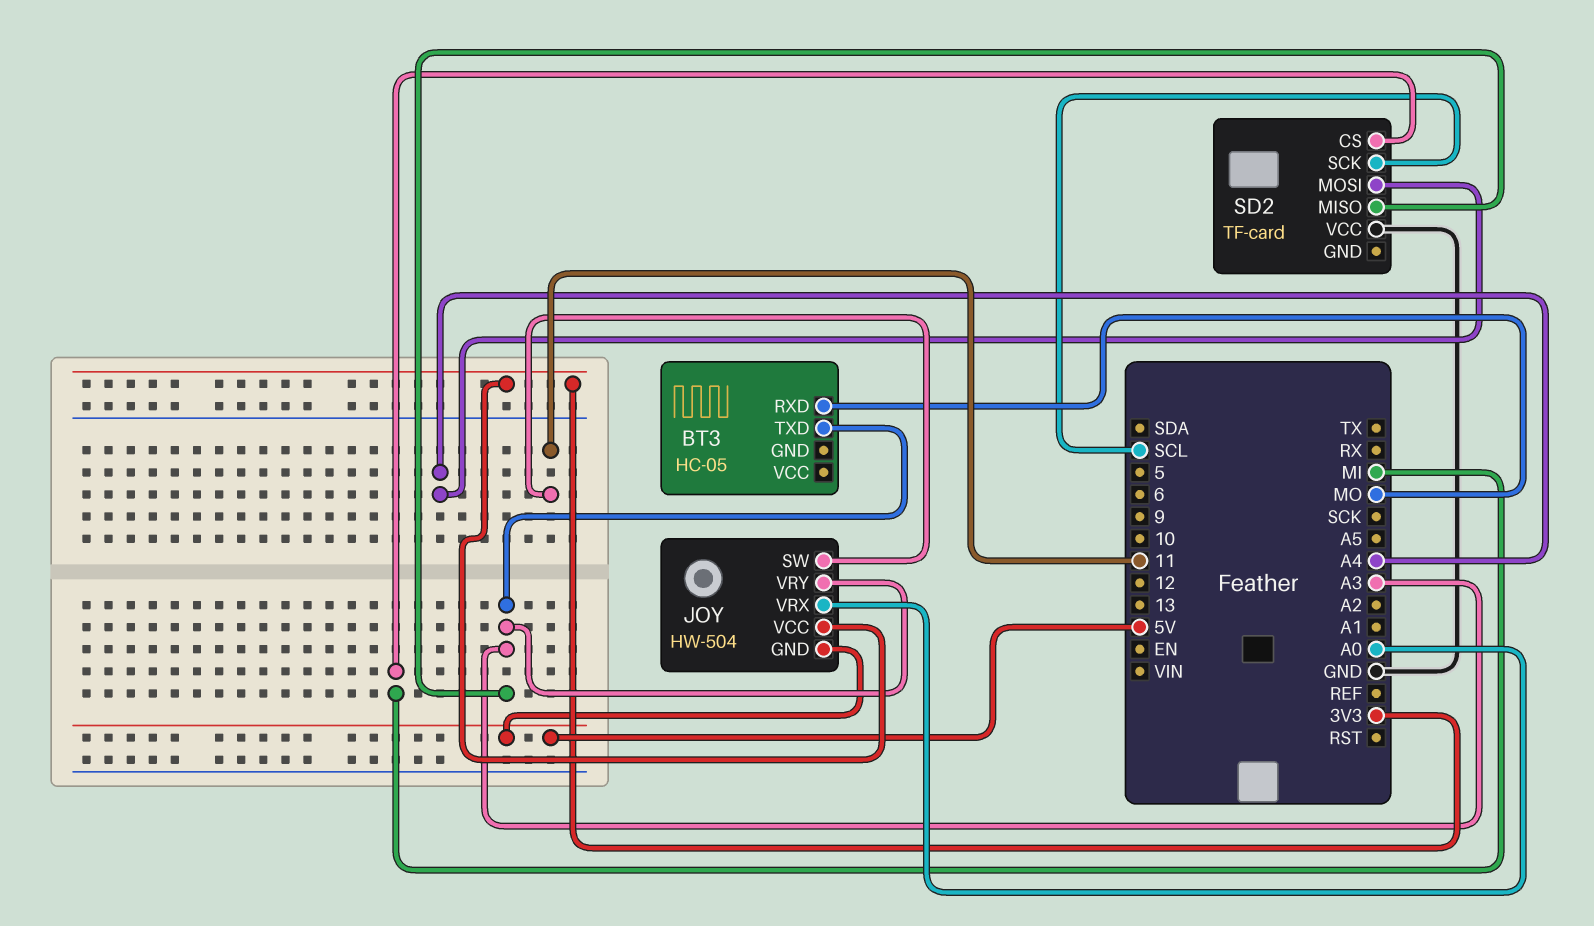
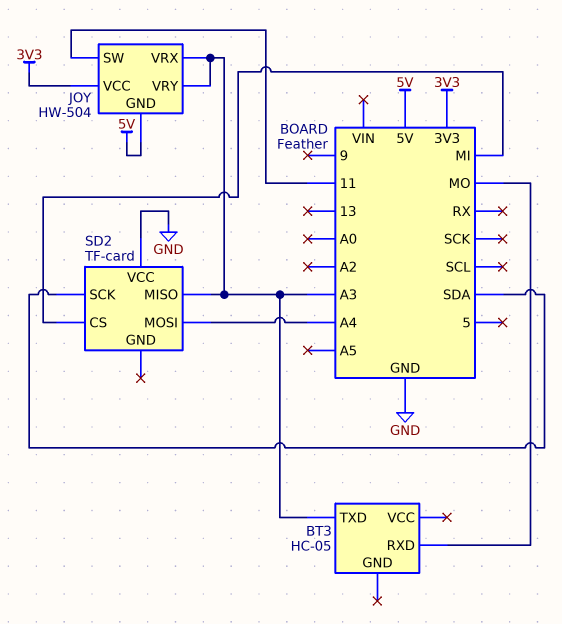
JOY pin VRX: A0 -> A3
SD2 pin SCK: SCL -> SDA

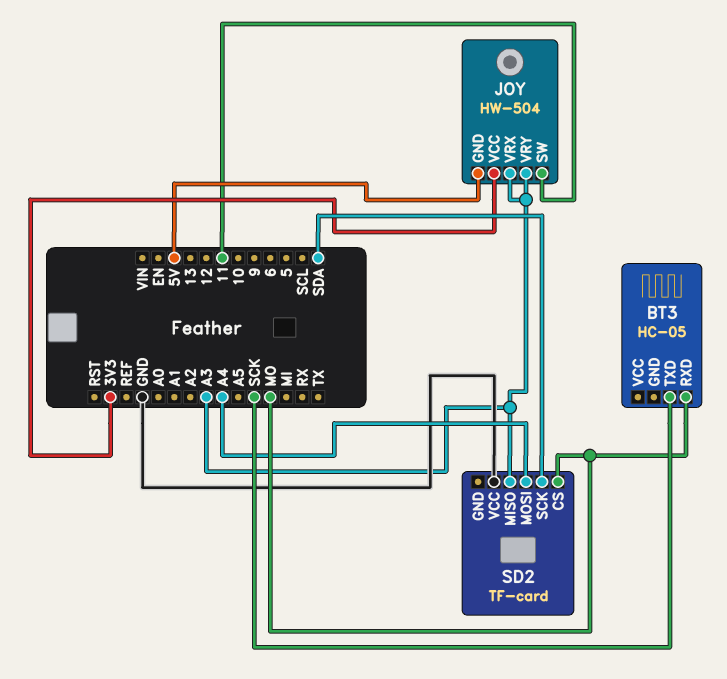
BT3 pin TXD: A3 -> SCK
SD2 pin CS: MI -> MO

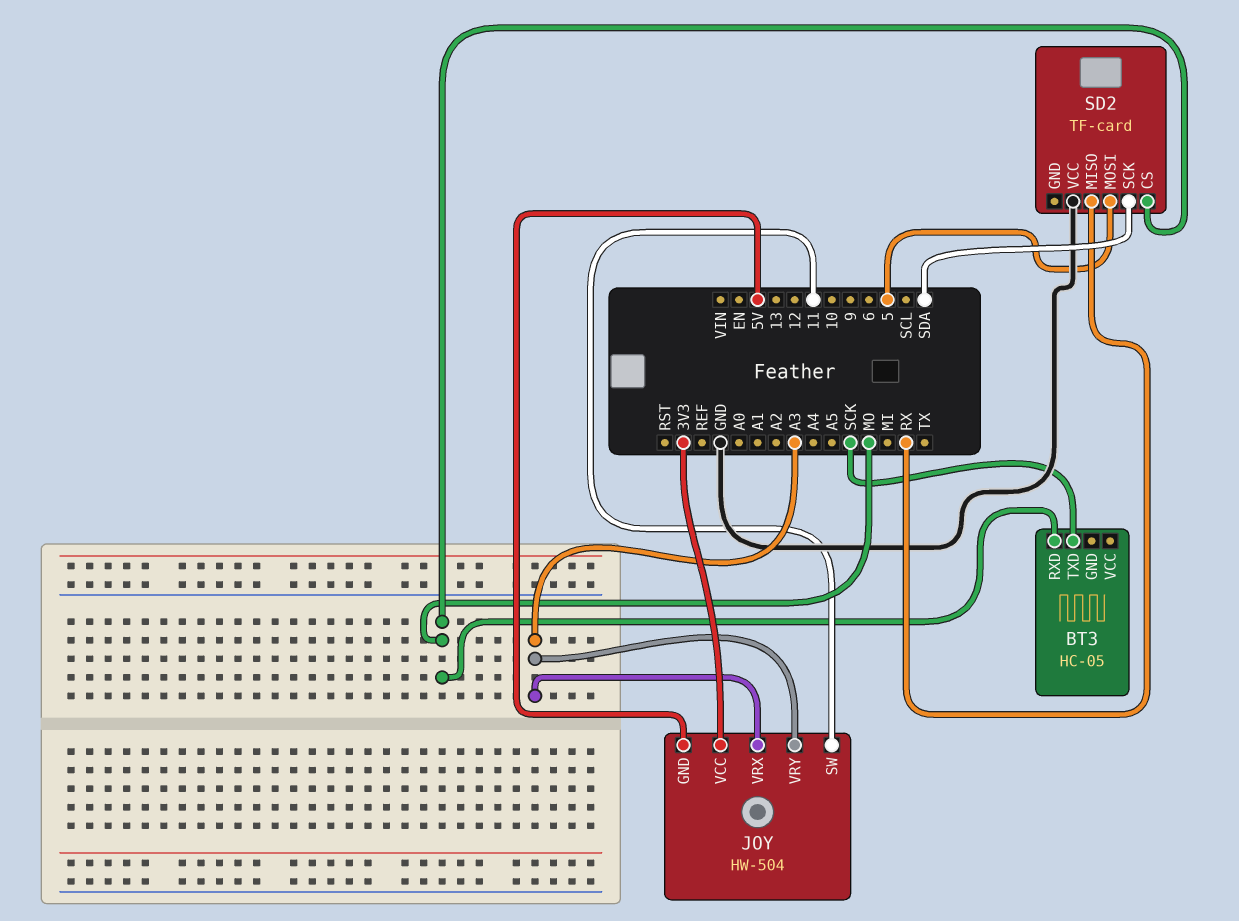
SD2 pin MISO: A3 -> RX
SD2 pin MOSI: A4 -> 5

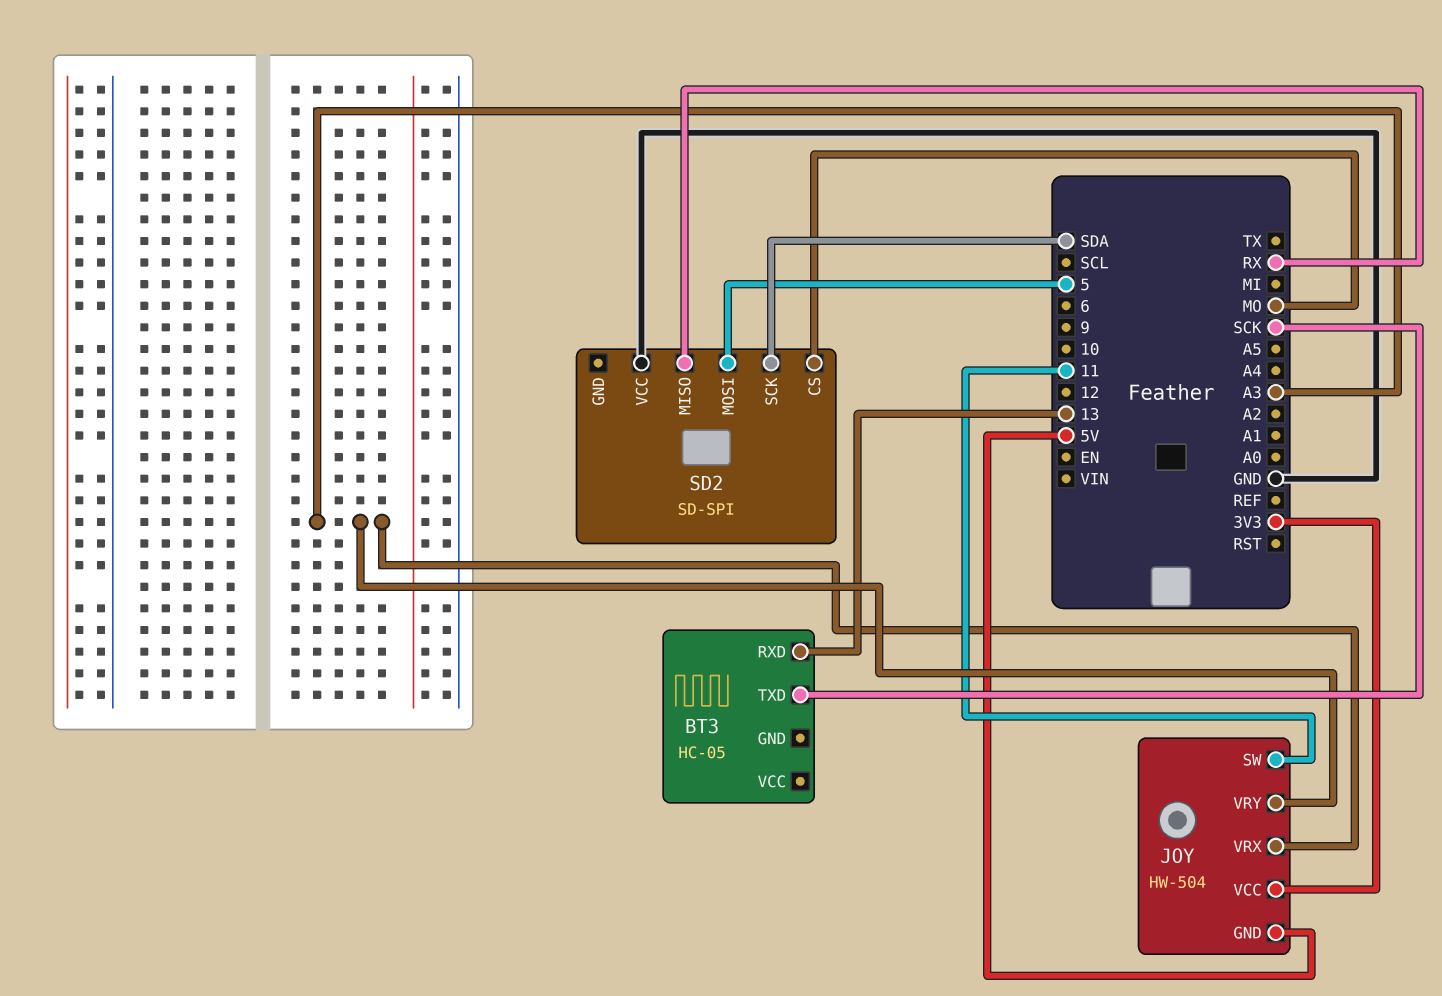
BT3 pin RXD: MO -> 13
SD2: TF-card -> SD-SPI

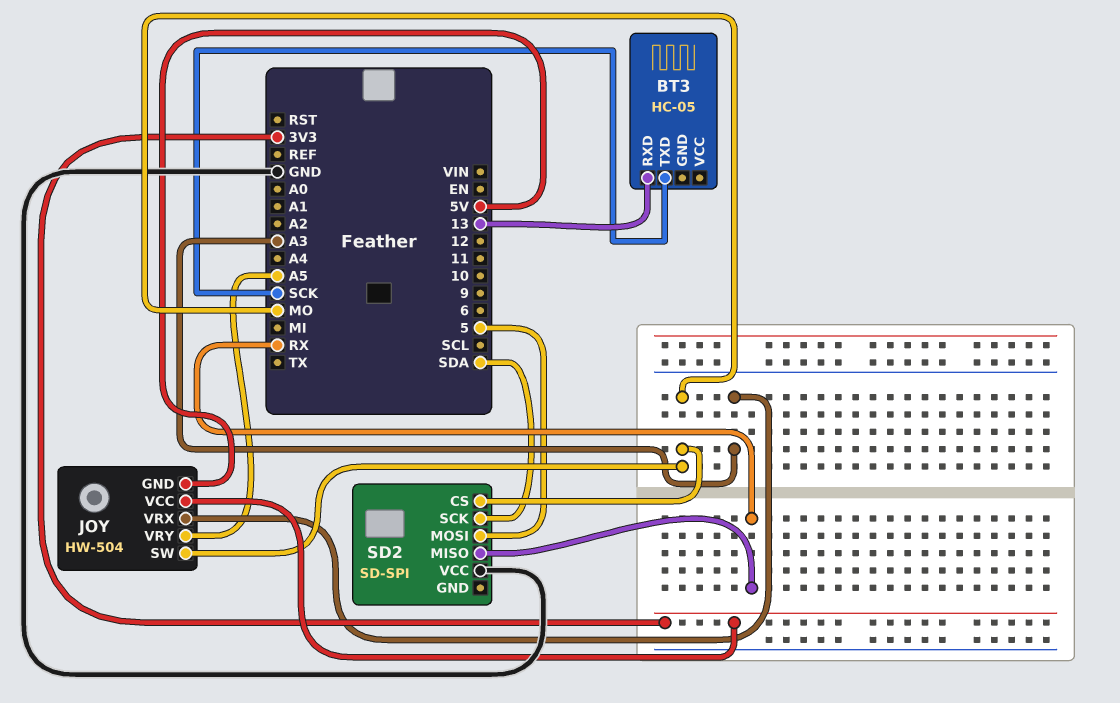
JOY pin SW: 11 -> MO
JOY pin VRY: A3 -> A5

